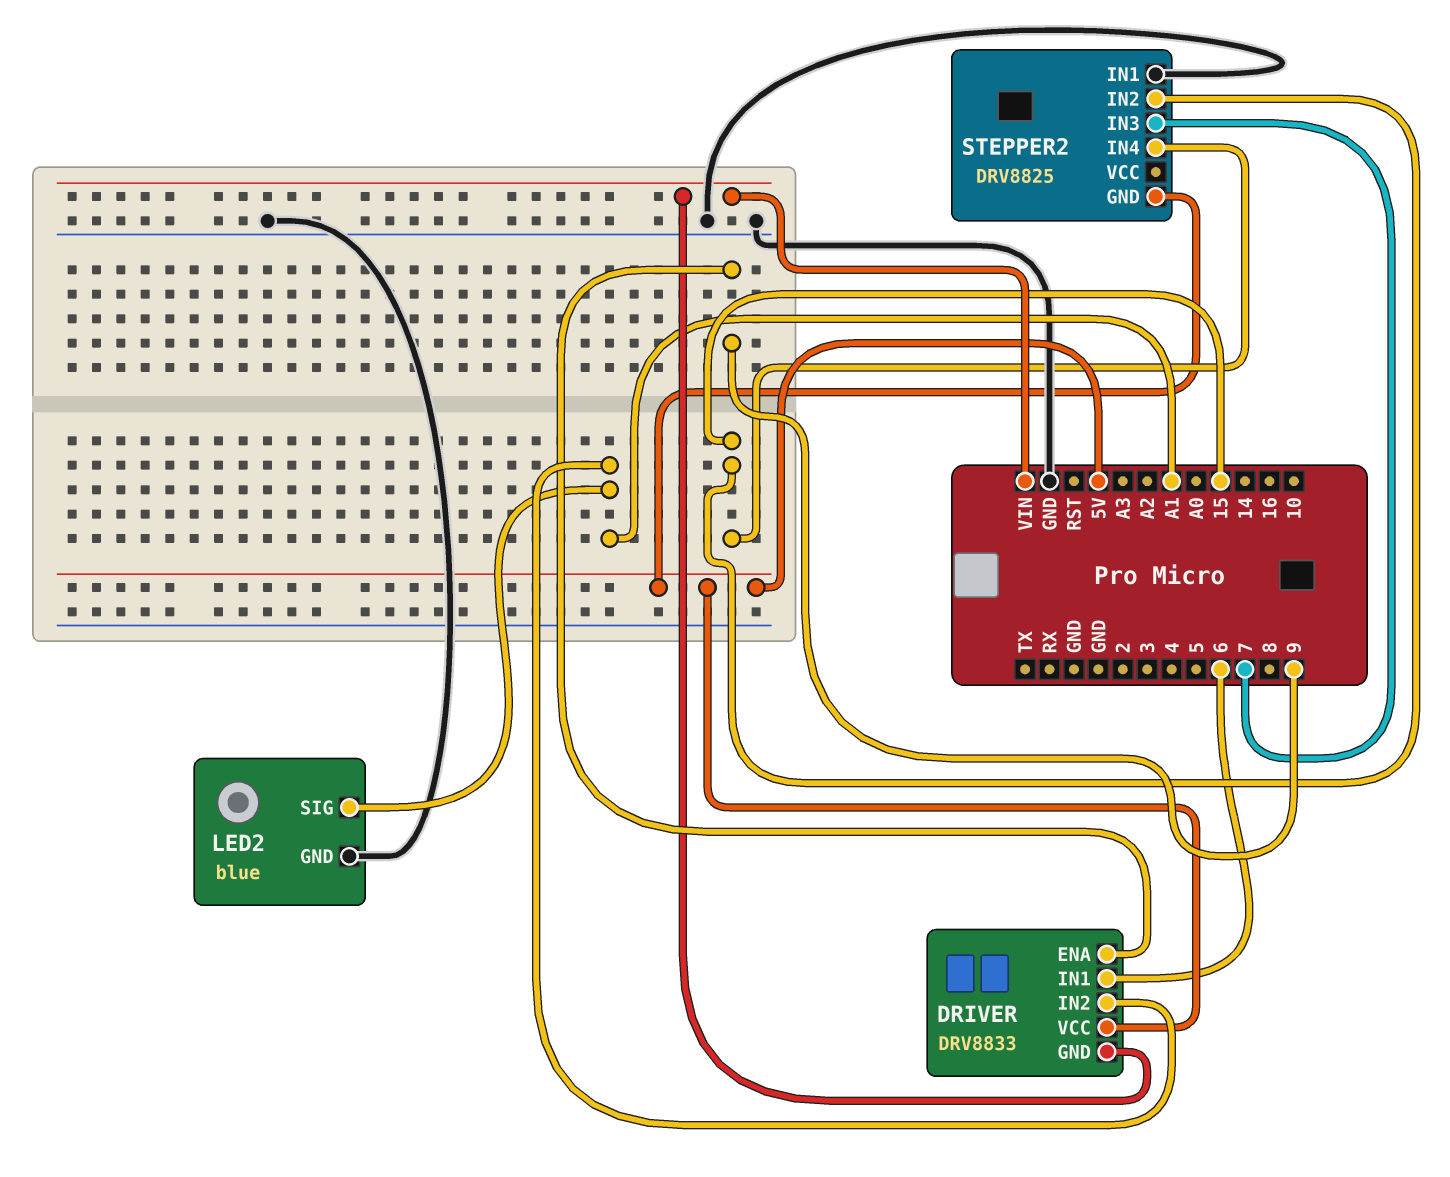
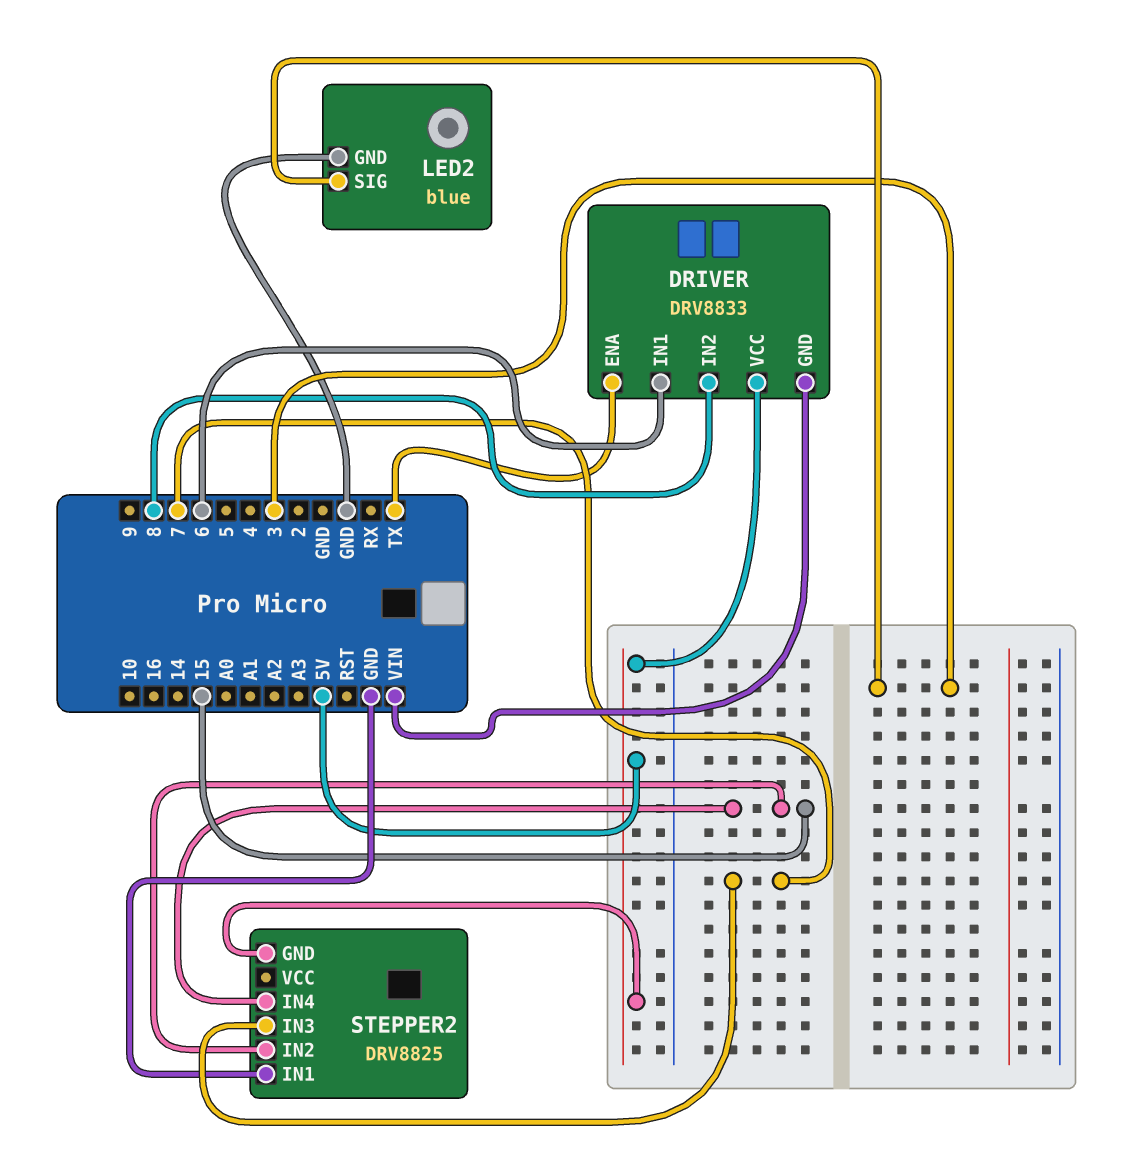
DRIVER pin ENA: 9 -> TX
DRIVER pin IN2: A1 -> 8
LED2 pin SIG: A1 -> 3

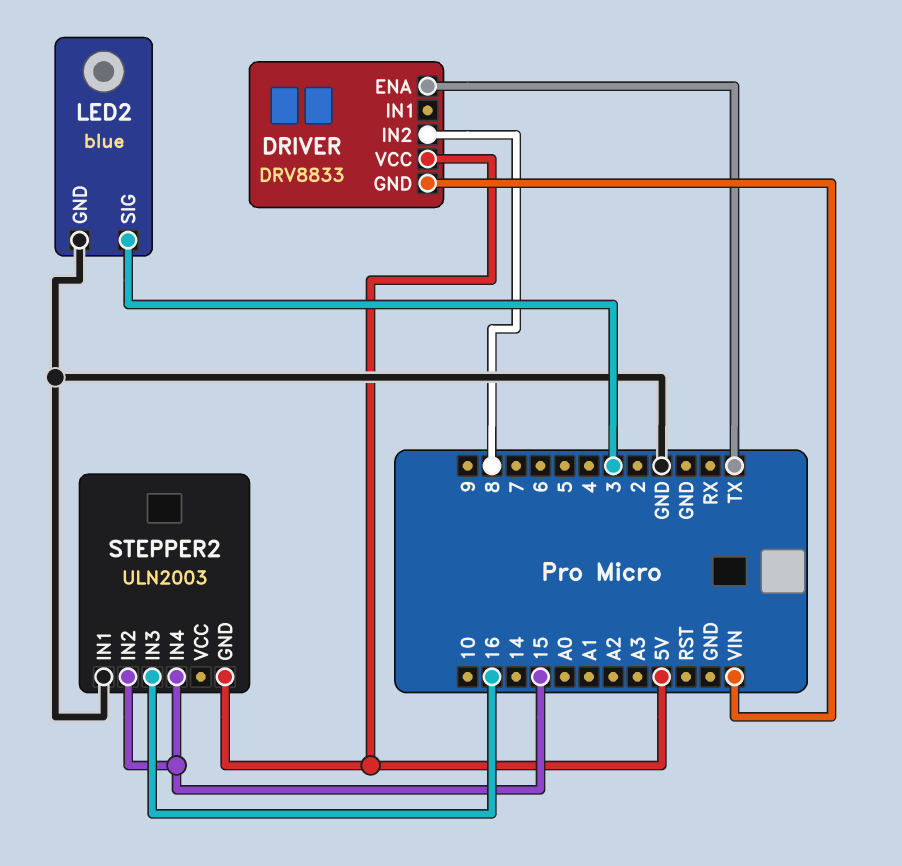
DRIVER pin IN1: 6 -> none
STEPPER2: DRV8825 -> ULN2003
STEPPER2 pin IN3: 7 -> 16

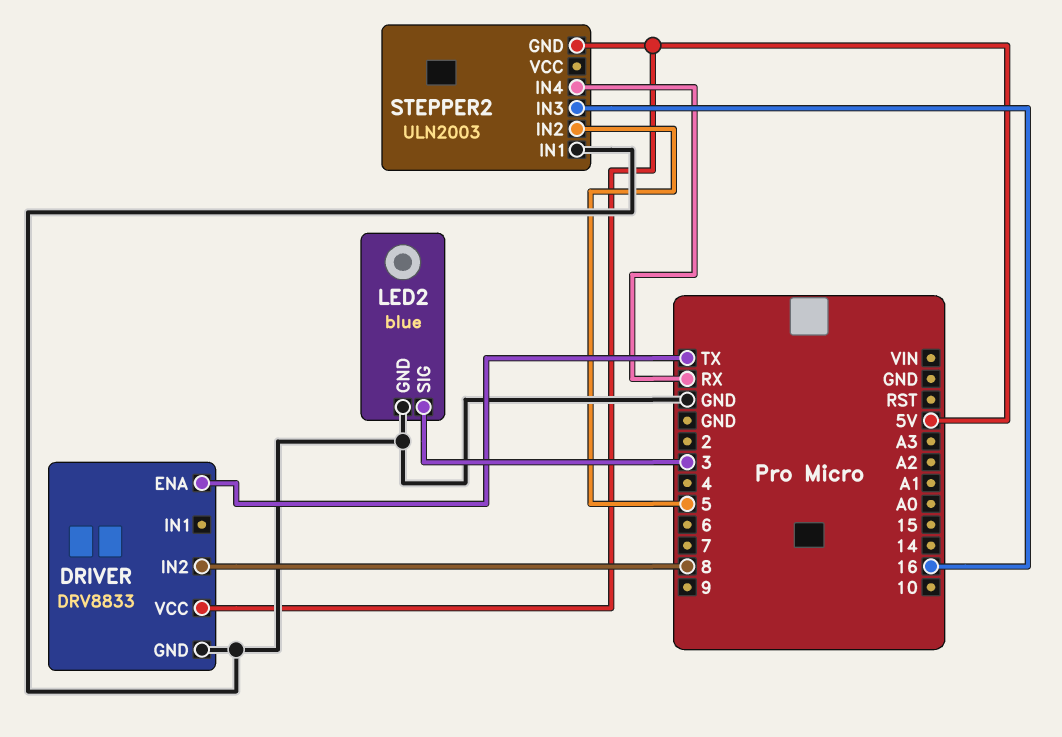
DRIVER pin GND: VIN -> GND
STEPPER2 pin IN2: 15 -> 5
STEPPER2 pin IN4: 15 -> RX

